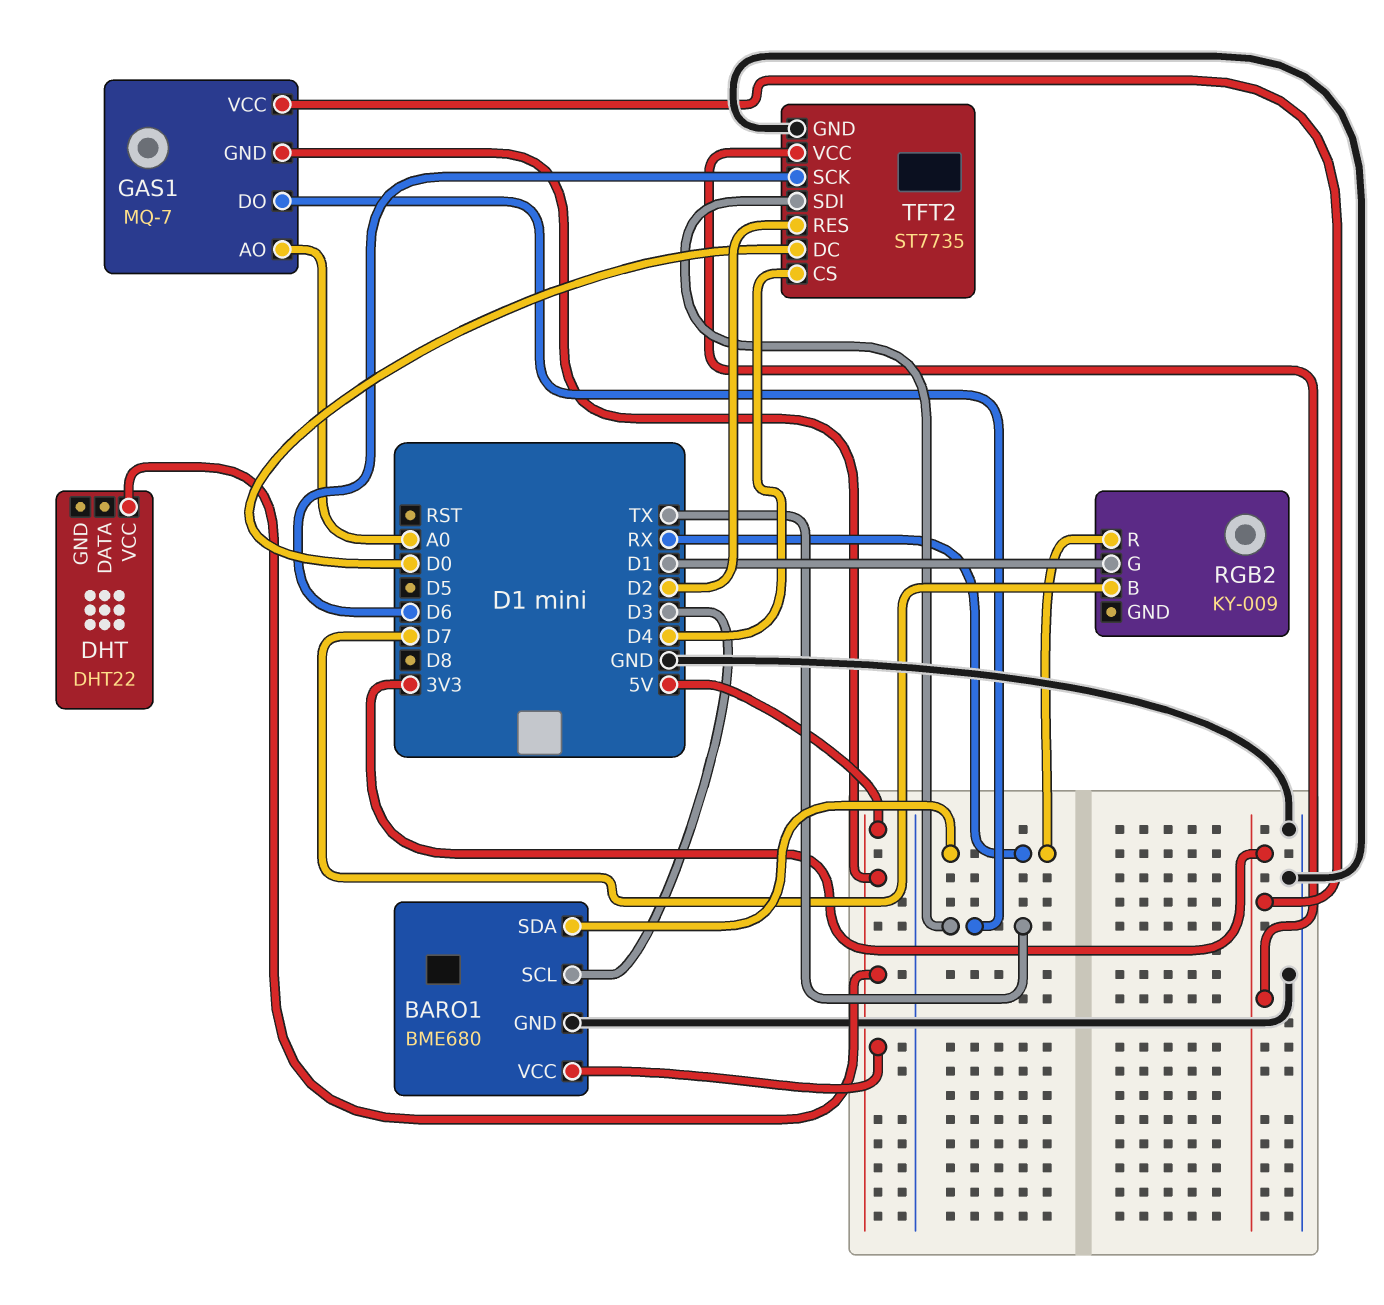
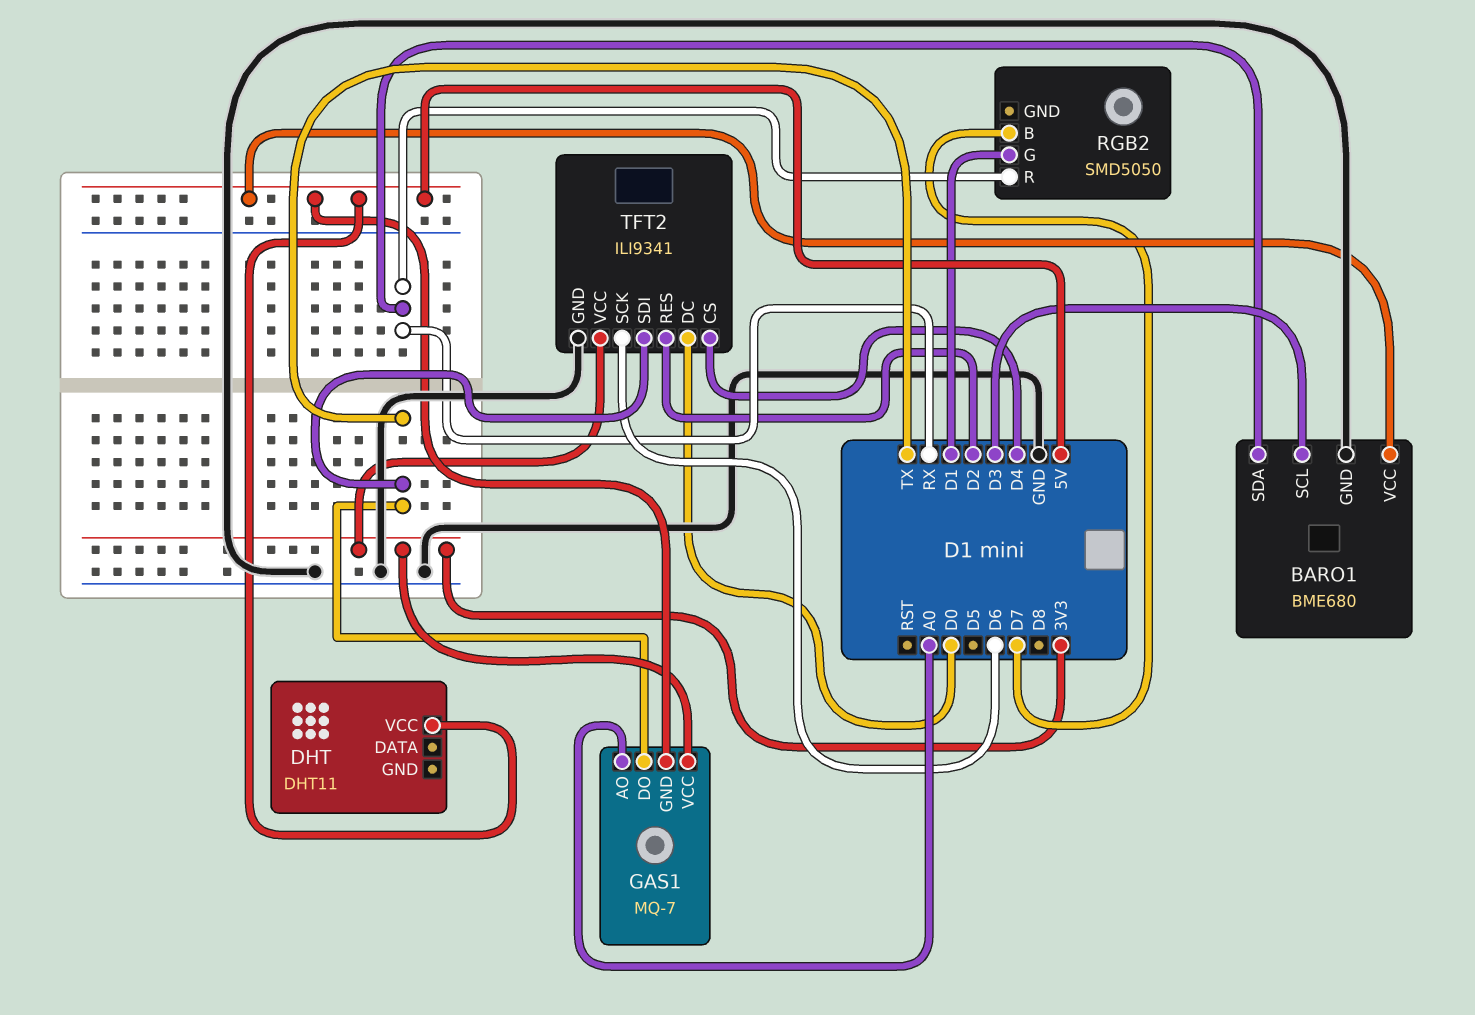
DHT: DHT22 -> DHT11
RGB2: KY-009 -> SMD5050
TFT2: ST7735 -> ILI9341

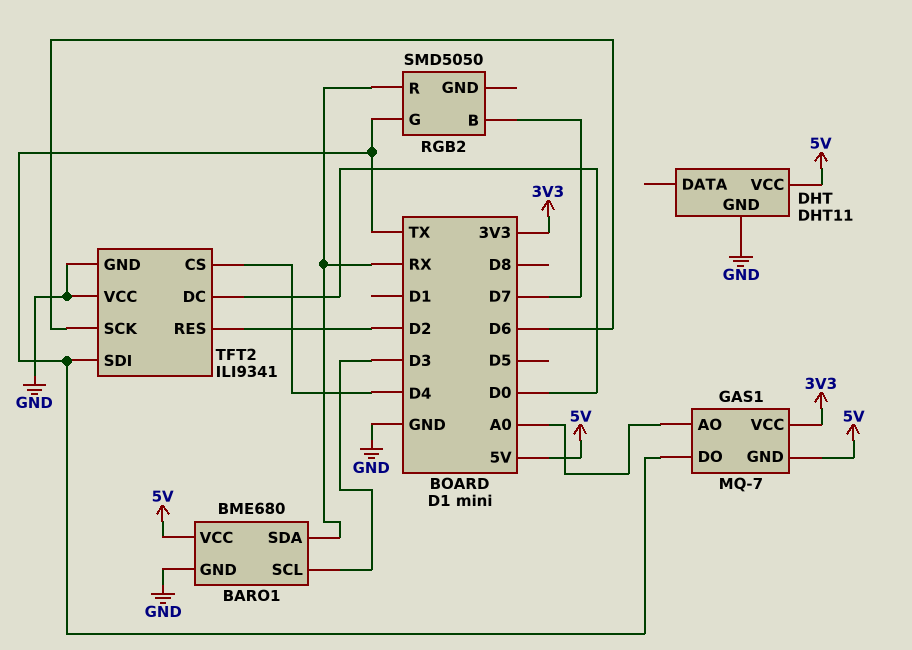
DHT pin GND: none -> GND
RGB2 pin G: D1 -> TX
TFT2 pin VCC: 3V3 -> GND

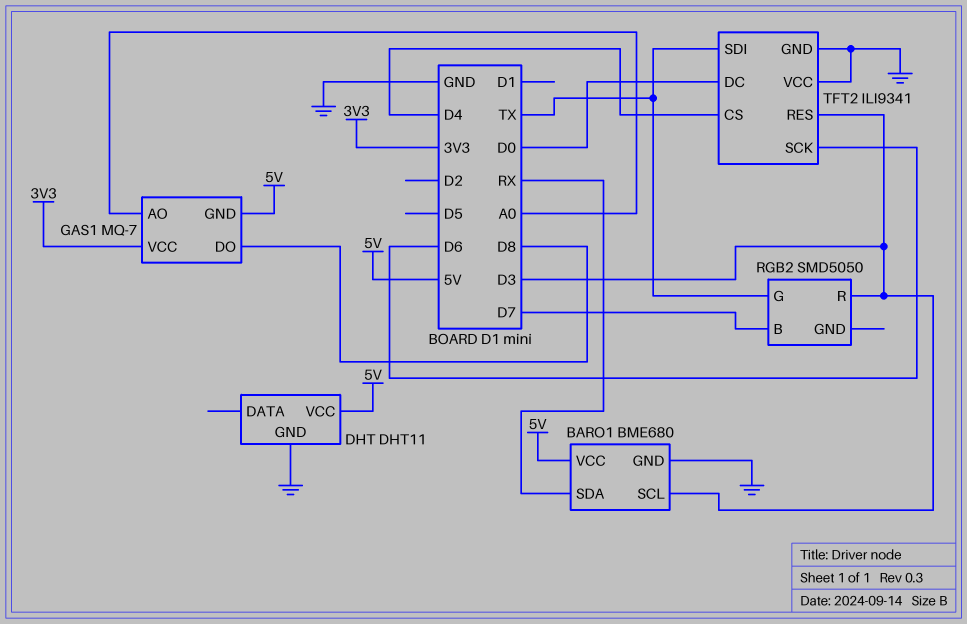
GAS1 pin DO: TX -> D8
RGB2 pin R: RX -> D3
TFT2 pin RES: D2 -> D3

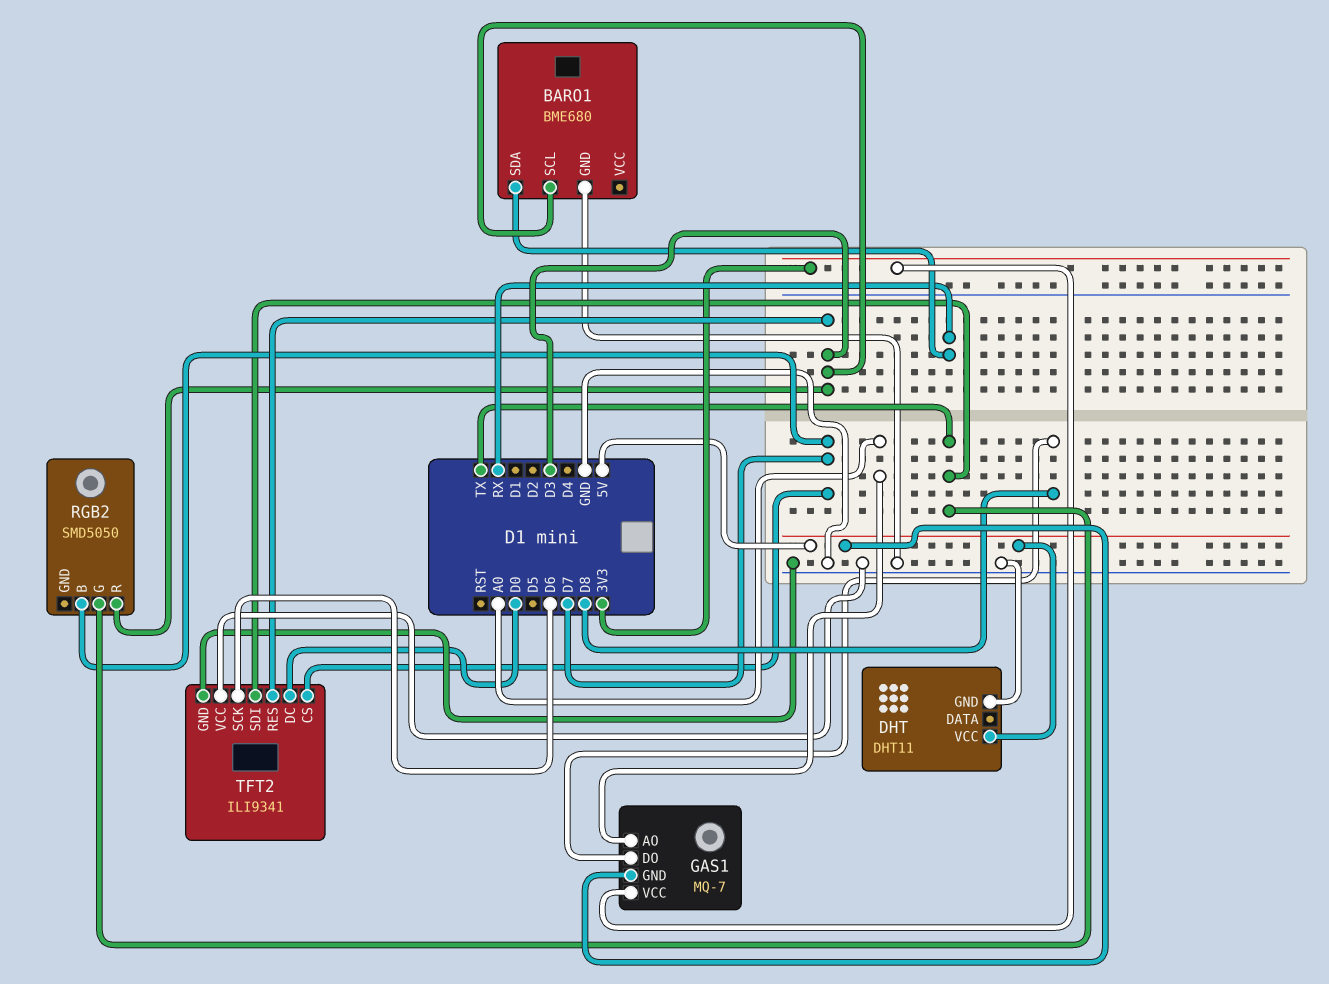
BARO1 pin VCC: 5V -> none
TFT2 pin CS: D4 -> D7

